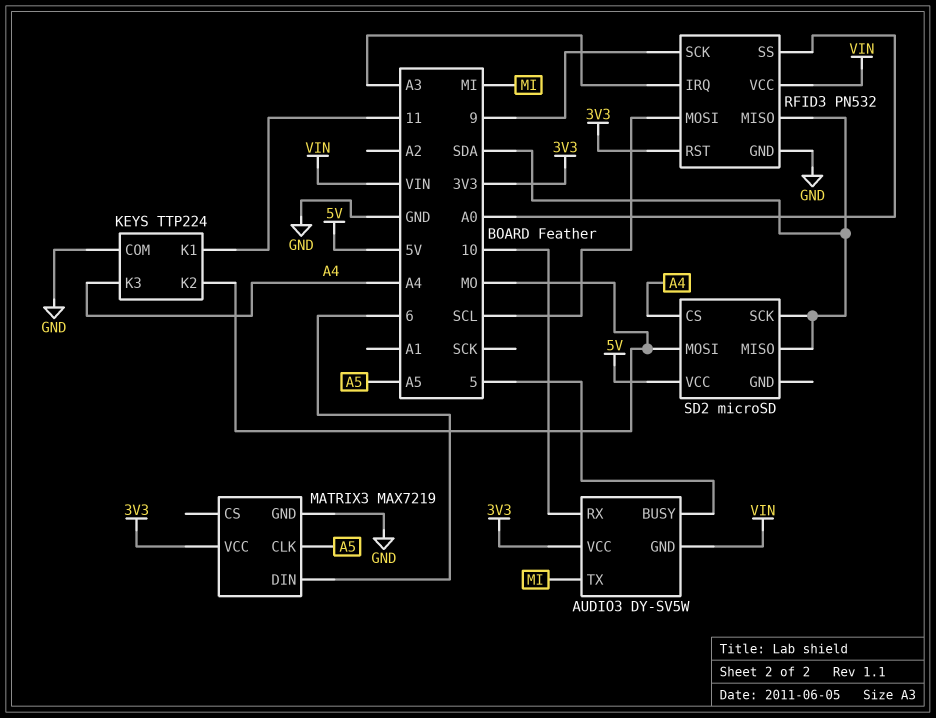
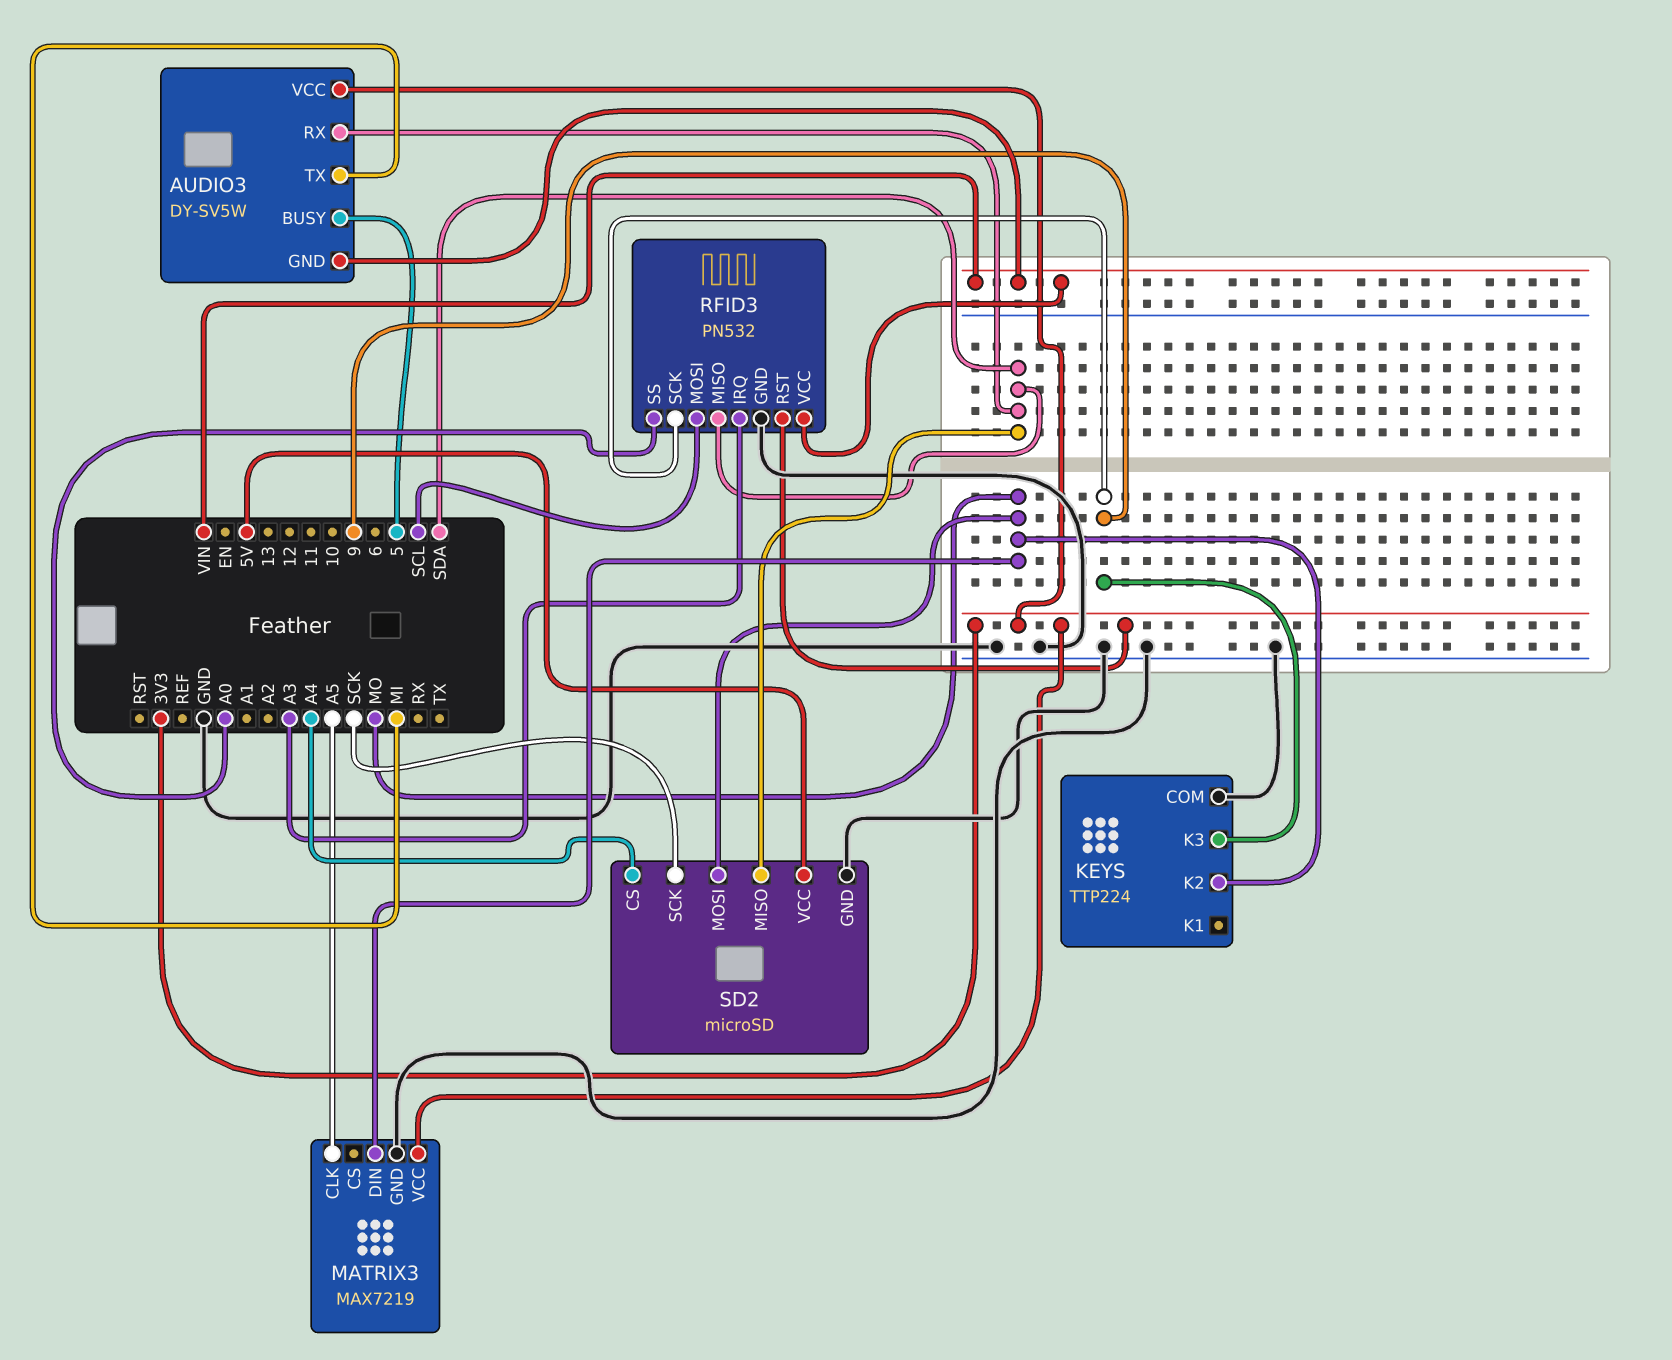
AUDIO3 pin RX: 10 -> SDA
KEYS pin K1: 11 -> none
KEYS pin K3: A4 -> 9
MATRIX3 pin DIN: 6 -> MO
SD2 pin GND: none -> GND
SD2 pin SCK: SDA -> SCK

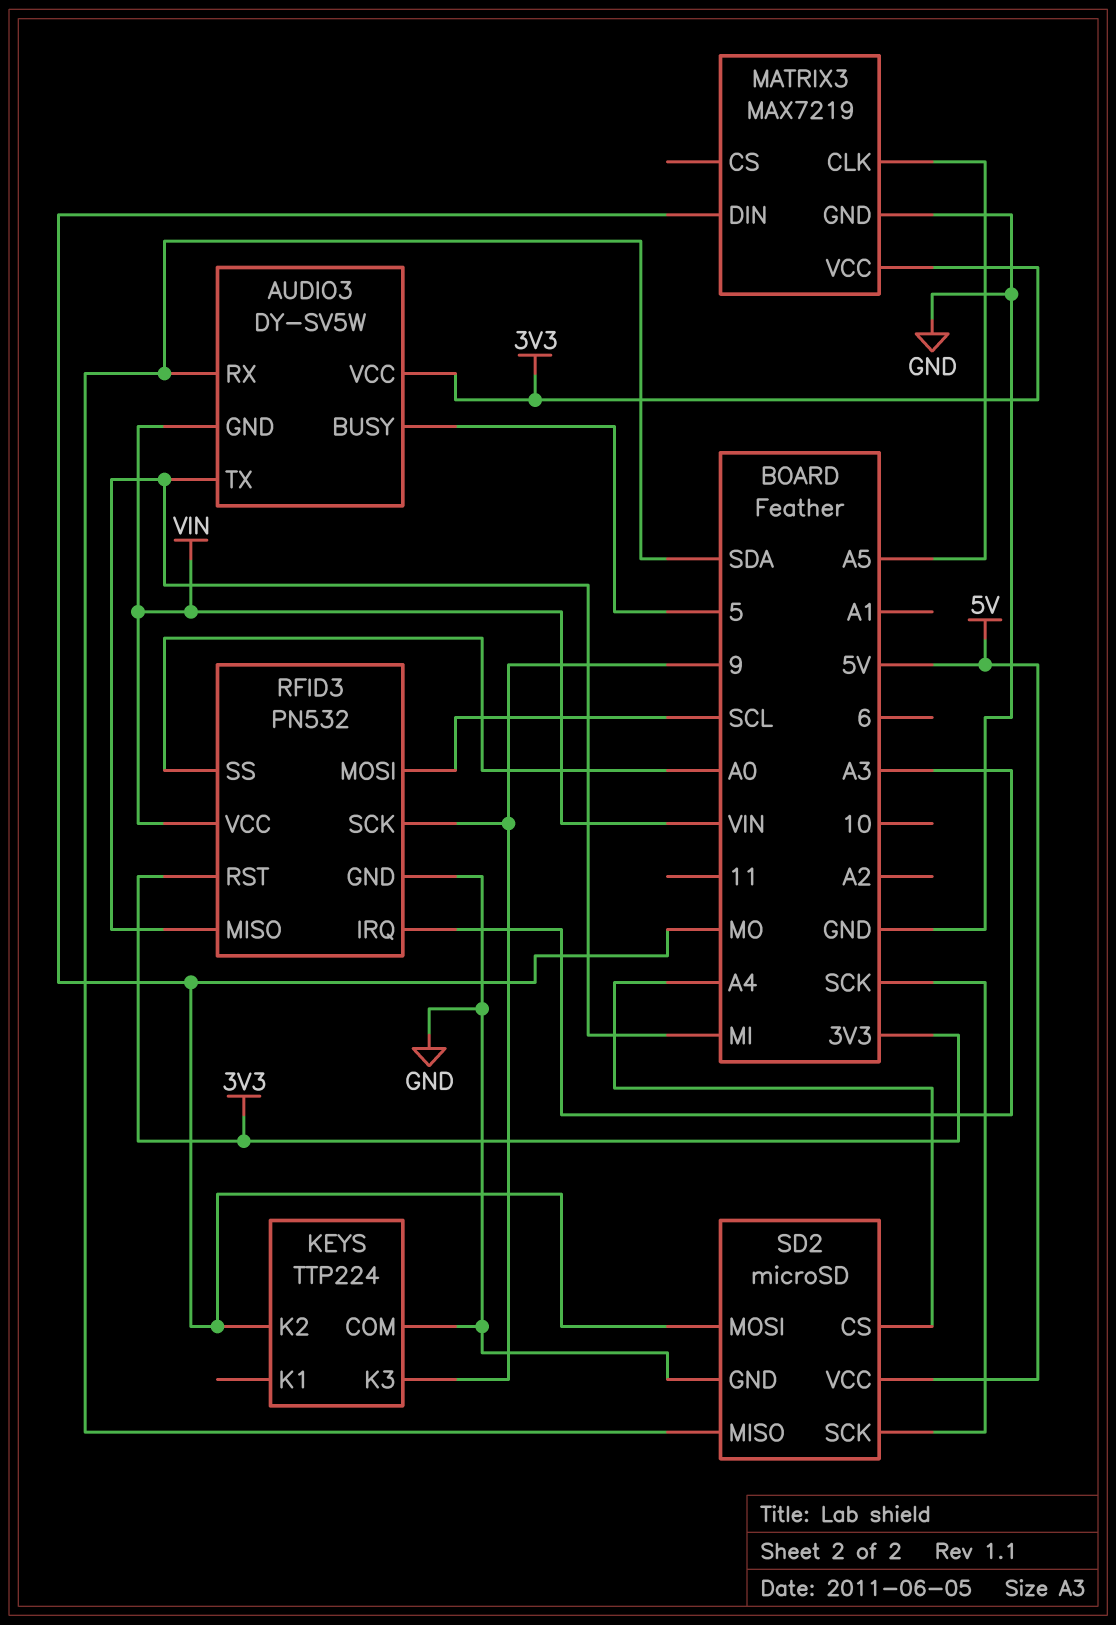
RFID3 pin MISO: SDA -> MI

